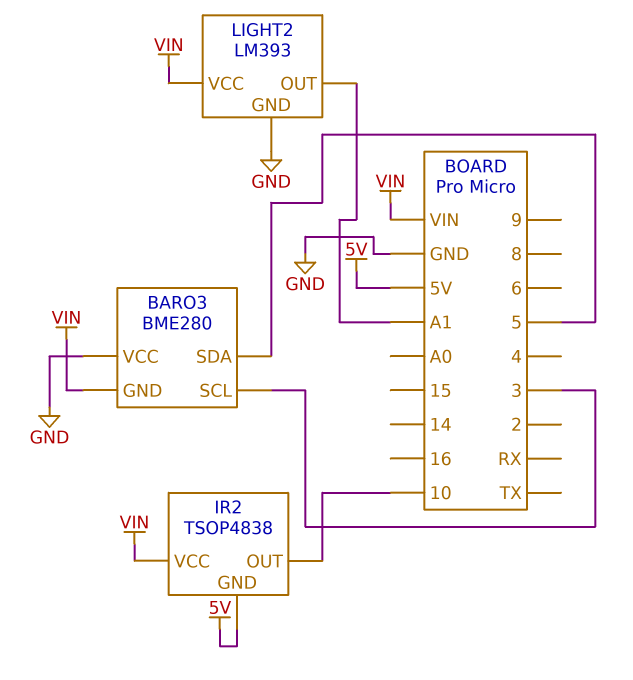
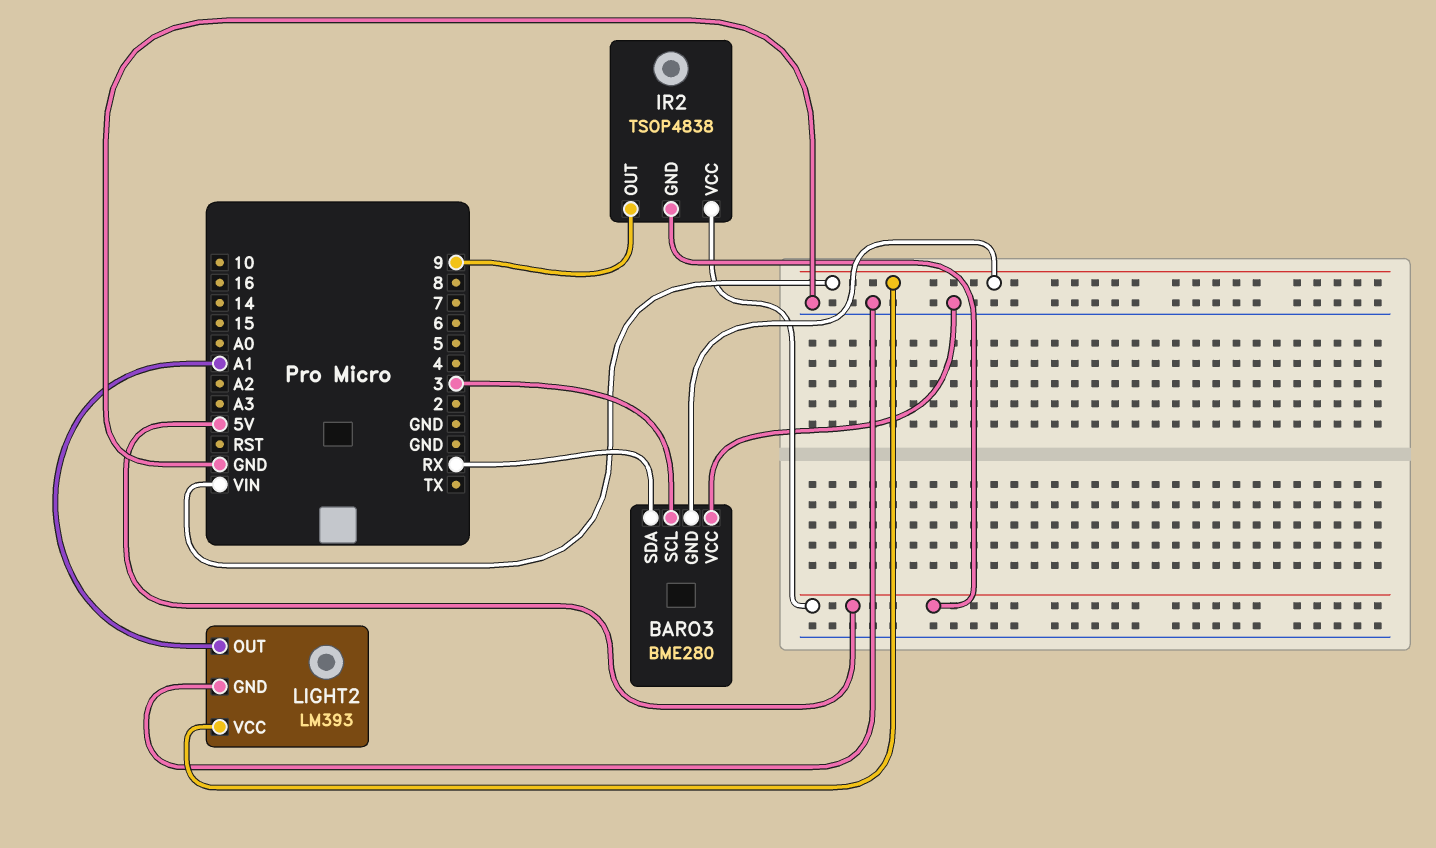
BARO3 pin SDA: 5 -> RX
IR2 pin OUT: 10 -> 9
IR2 pin VCC: VIN -> 5V

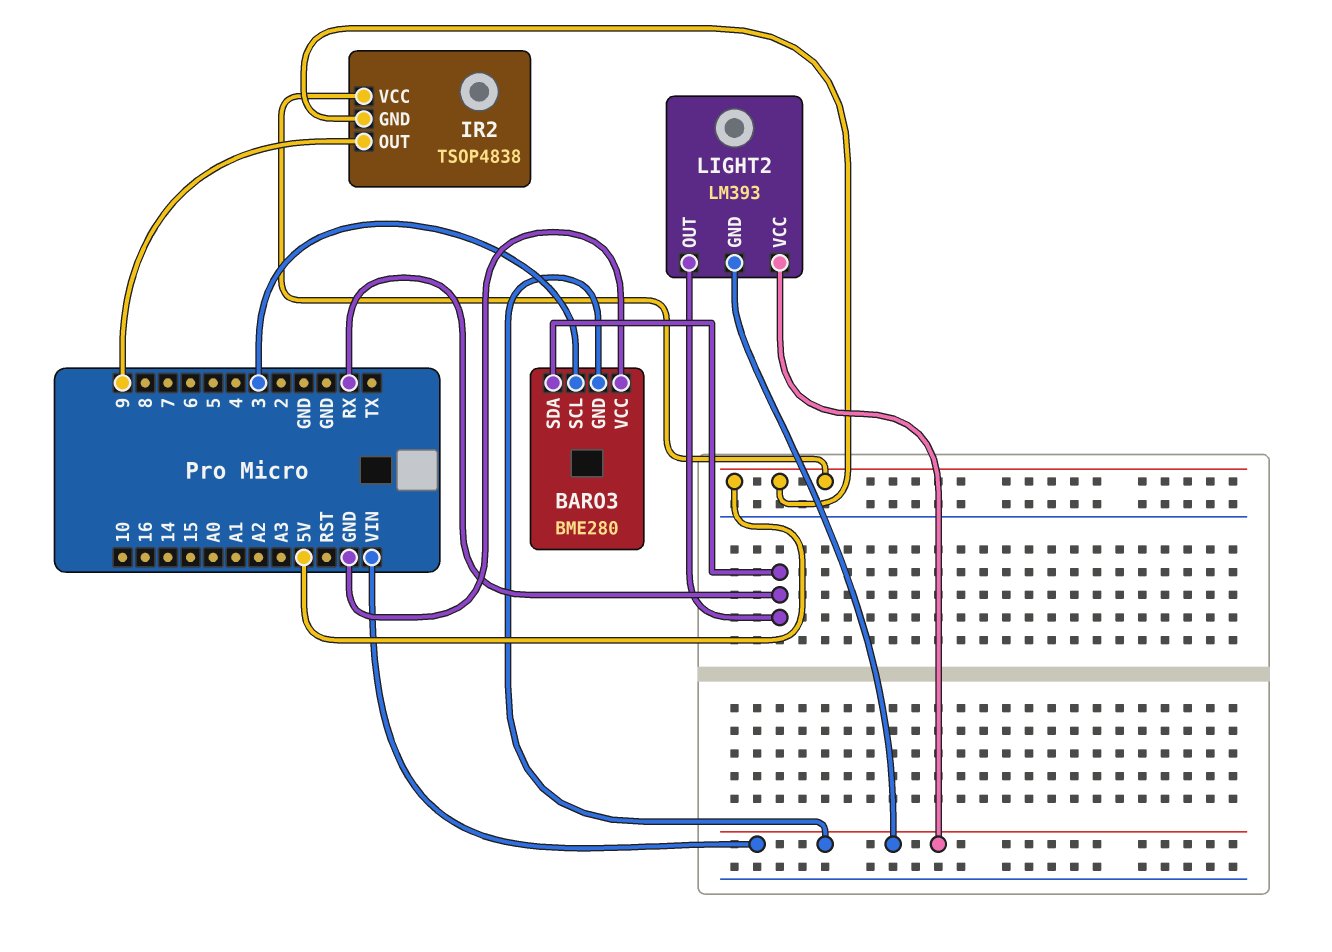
LIGHT2 pin GND: GND -> VIN
LIGHT2 pin OUT: A1 -> RX

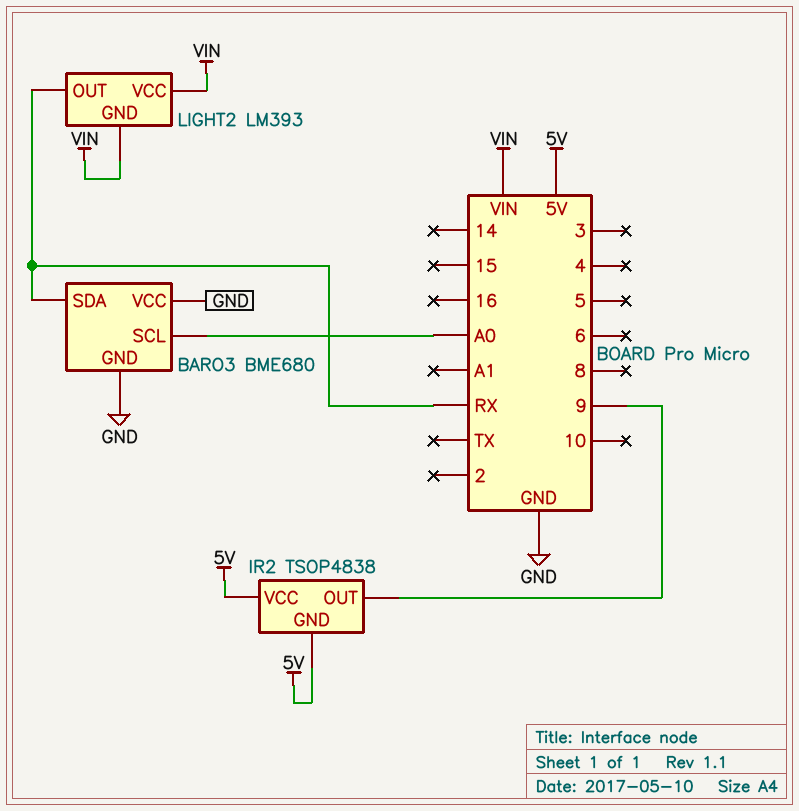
BARO3: BME280 -> BME680
BARO3 pin GND: VIN -> GND
BARO3 pin SCL: 3 -> A0

